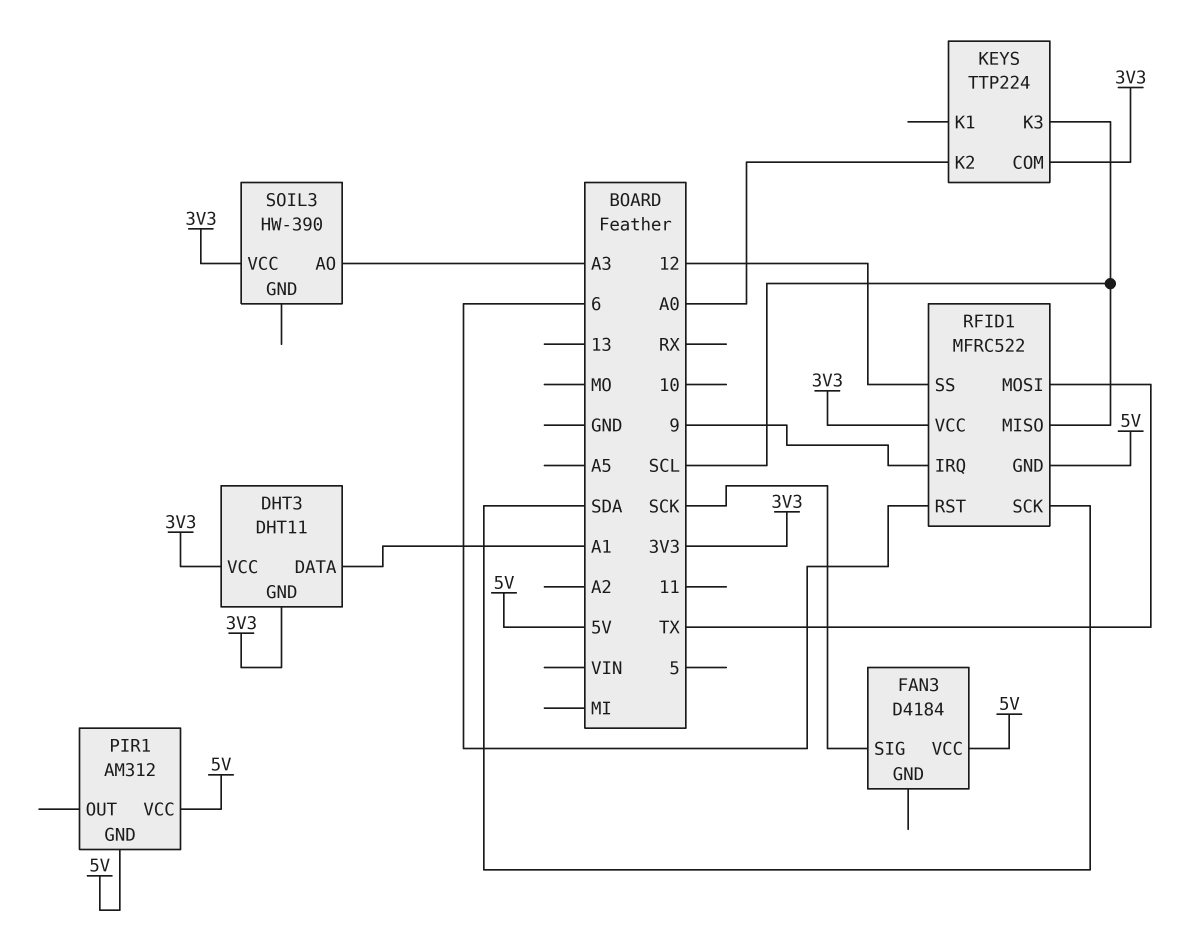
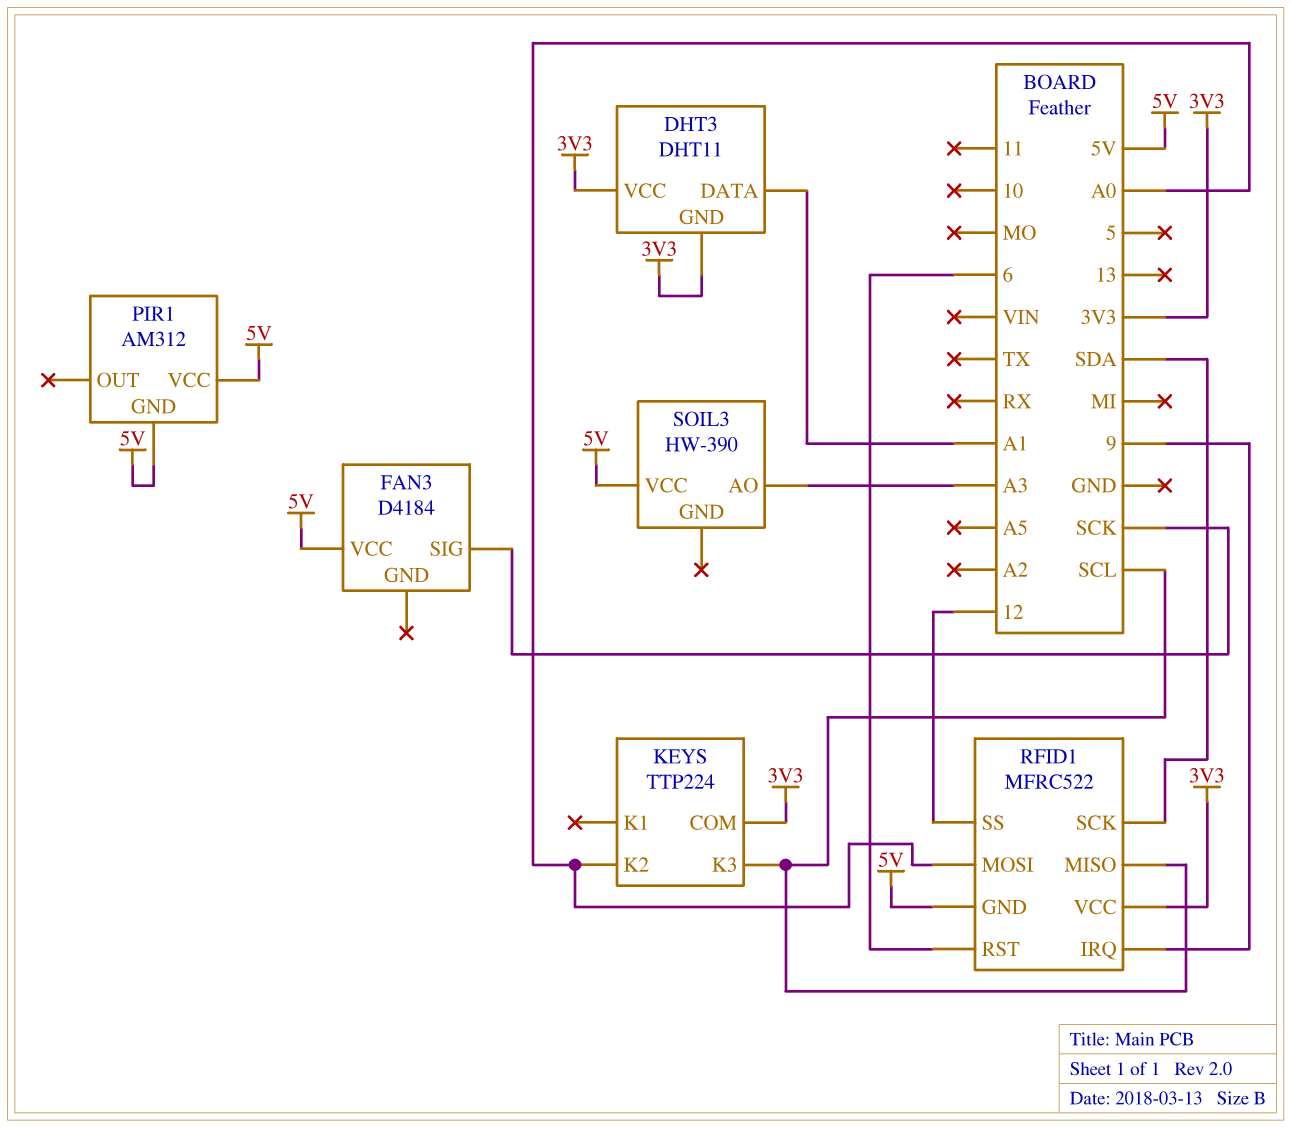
RFID1 pin MOSI: TX -> A0
SOIL3 pin VCC: 3V3 -> 5V

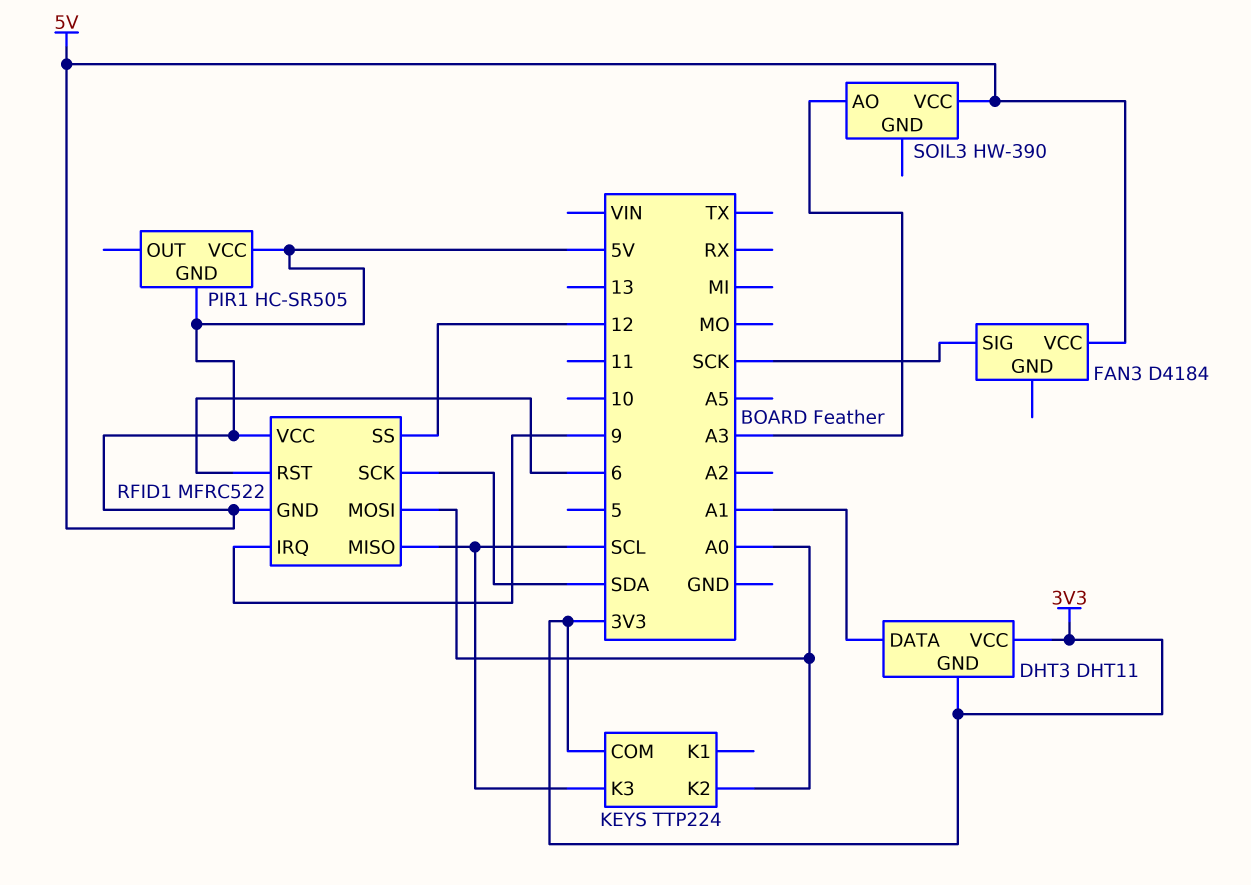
PIR1: AM312 -> HC-SR505
RFID1 pin VCC: 3V3 -> 5V

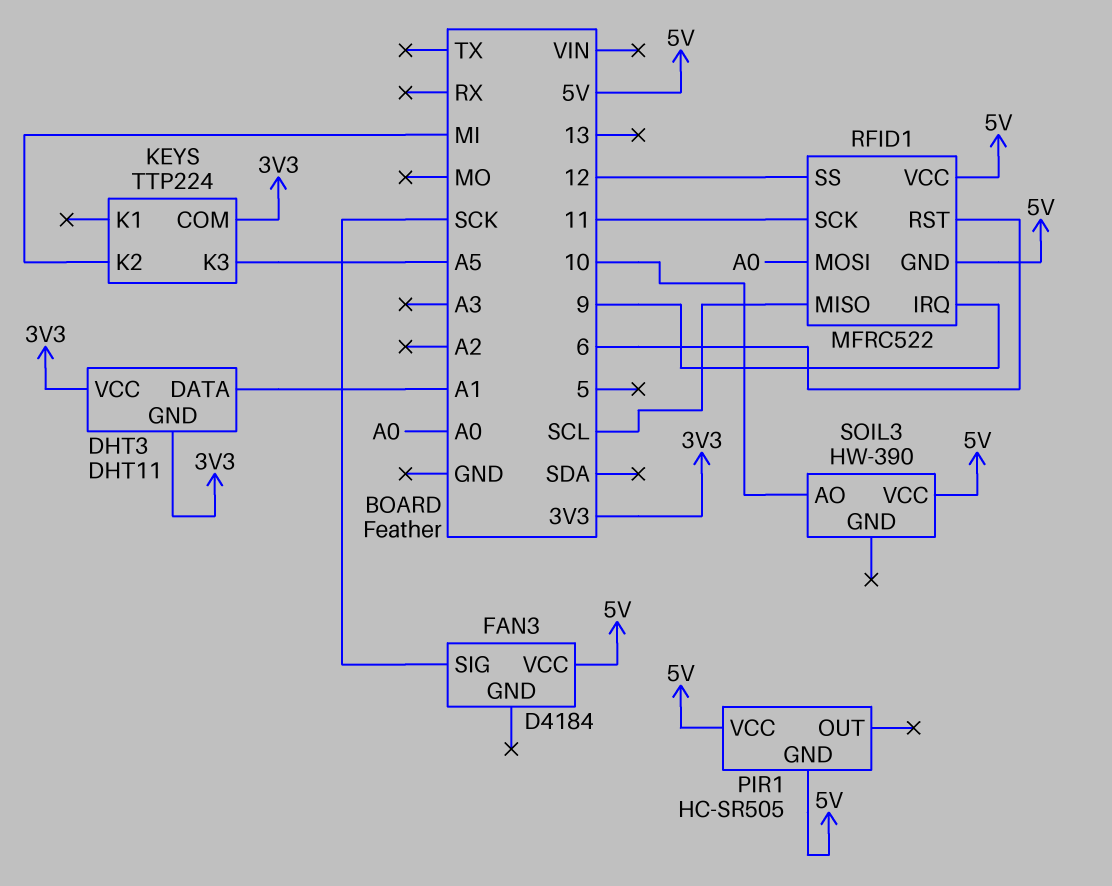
KEYS pin K2: A0 -> MI
KEYS pin K3: SCL -> A5
RFID1 pin SCK: SDA -> 11
SOIL3 pin AO: A3 -> 10

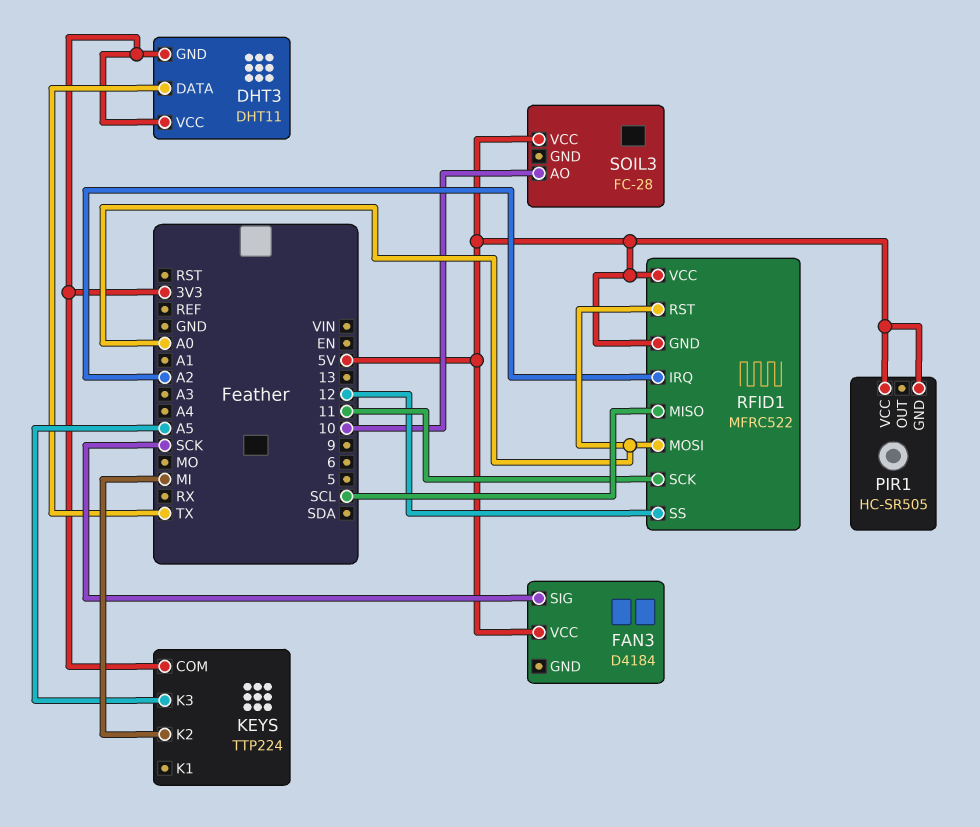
DHT3 pin DATA: A1 -> TX
RFID1 pin IRQ: 9 -> A2
RFID1 pin RST: 6 -> A0
SOIL3: HW-390 -> FC-28

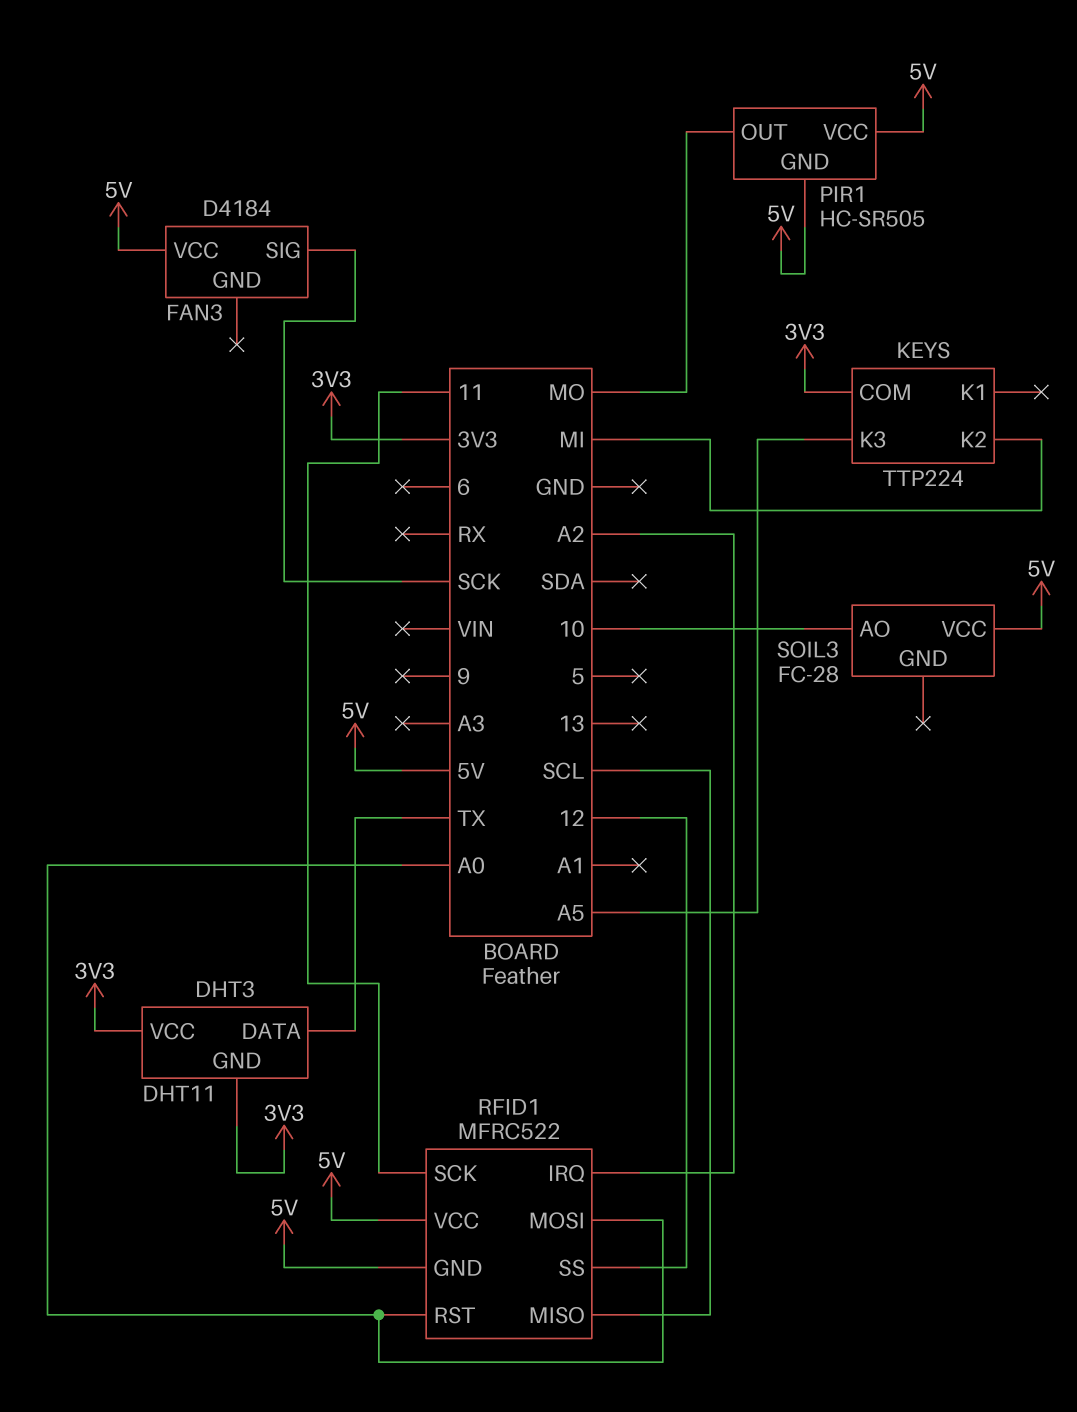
PIR1 pin OUT: none -> MO

